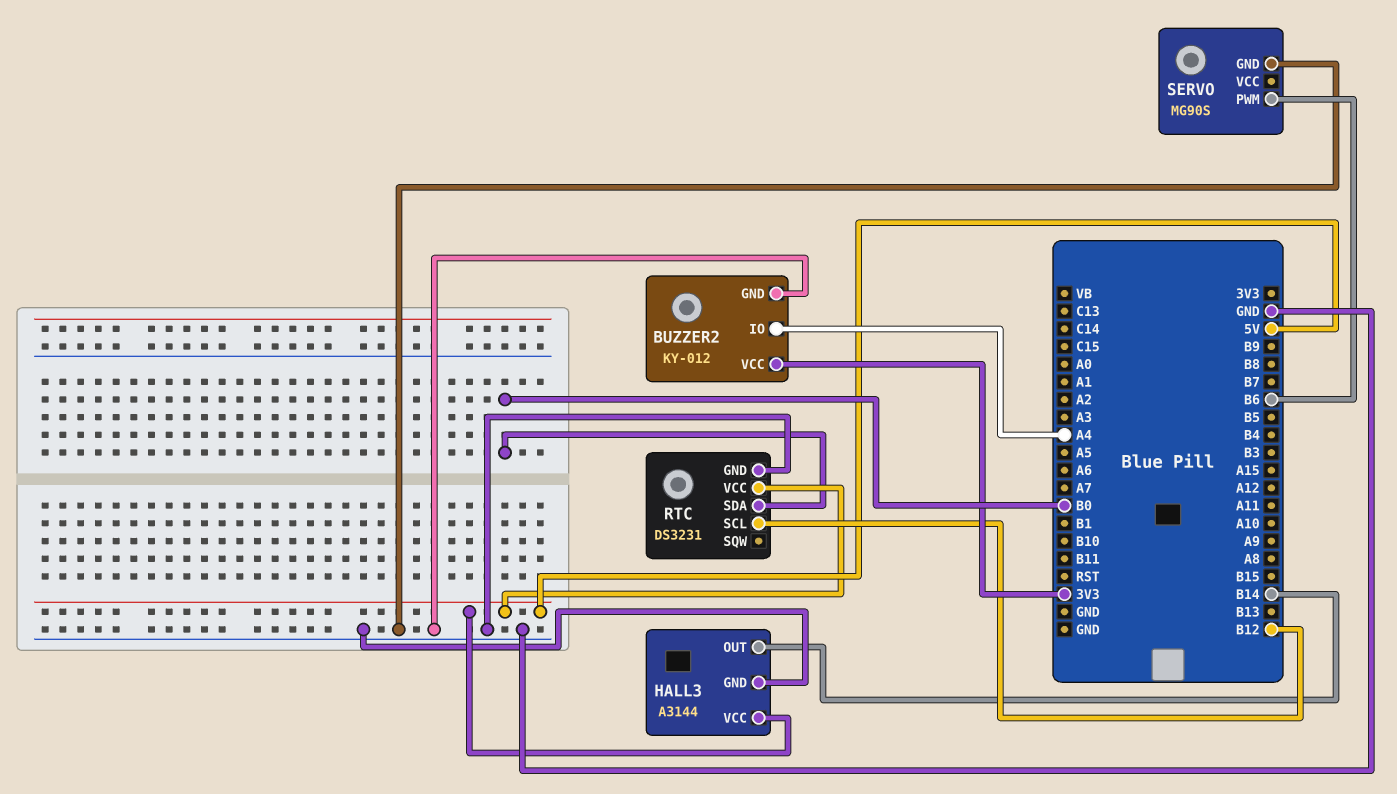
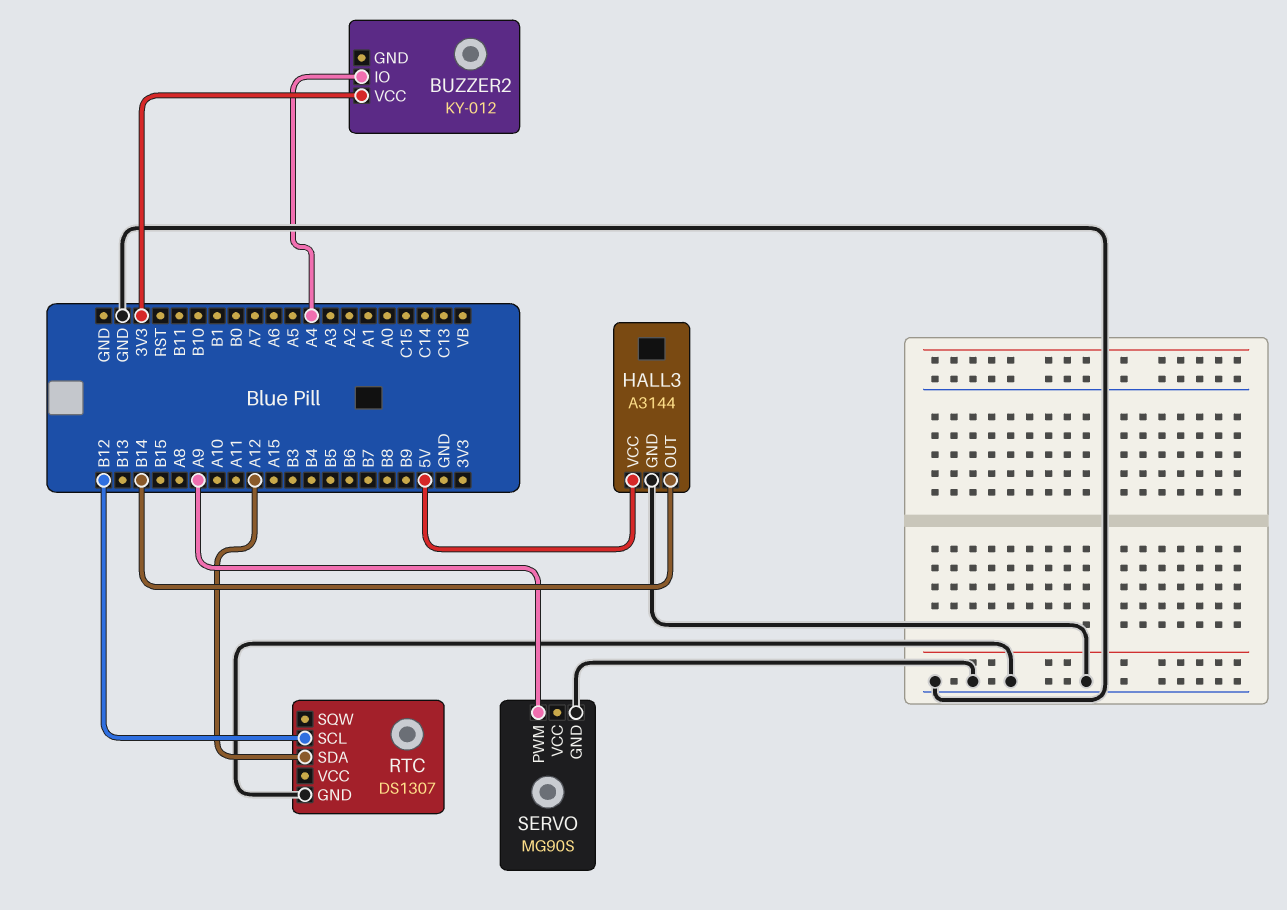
BUZZER2 pin GND: GND -> none
RTC: DS3231 -> DS1307
RTC pin SDA: B0 -> A12
RTC pin VCC: 5V -> none
SERVO pin PWM: B6 -> A9

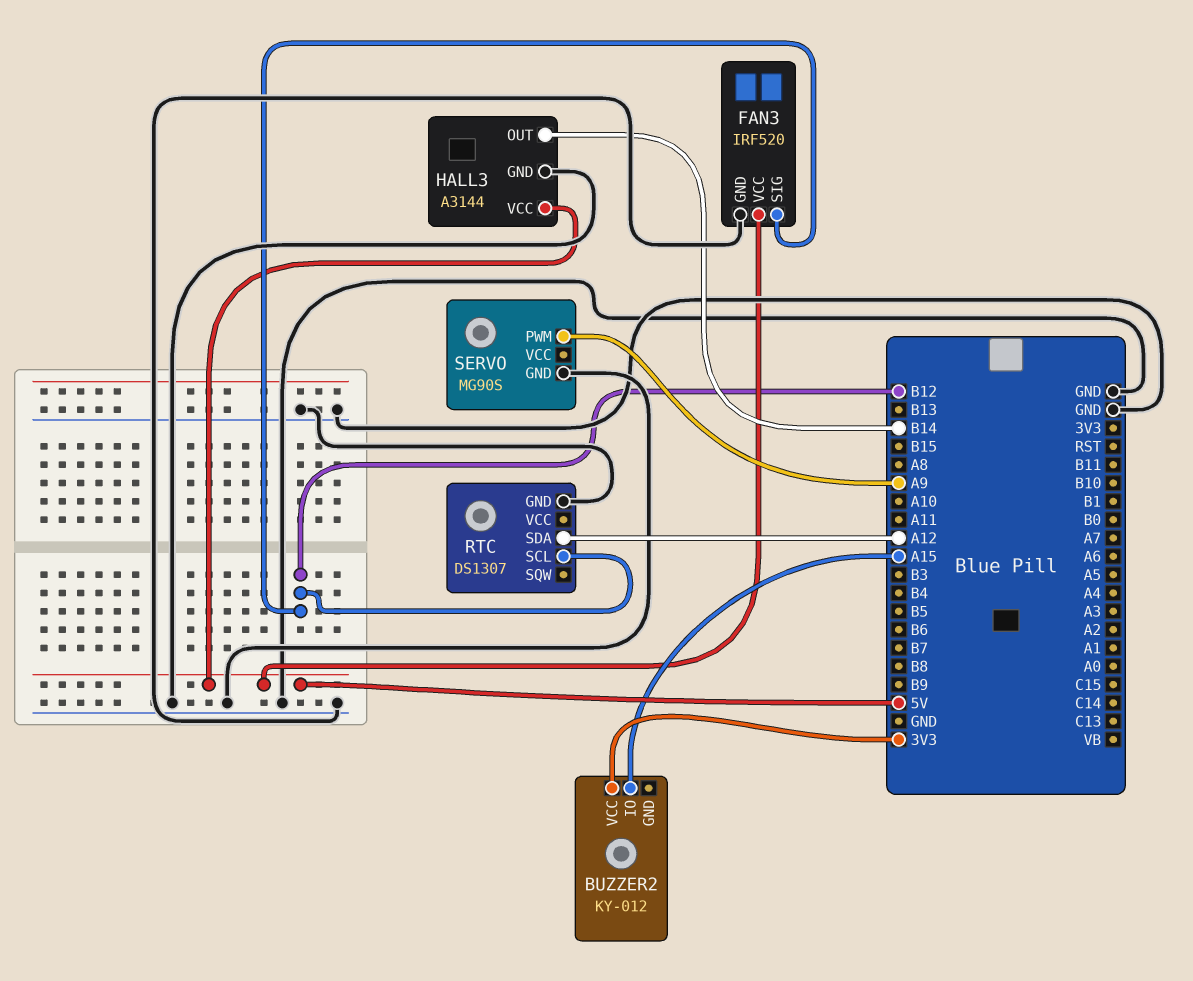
BUZZER2 pin IO: A4 -> A15
FAN3: none -> IRF520
FAN3 pin GND: none -> GND
FAN3 pin SIG: none -> B12
FAN3 pin VCC: none -> 5V

